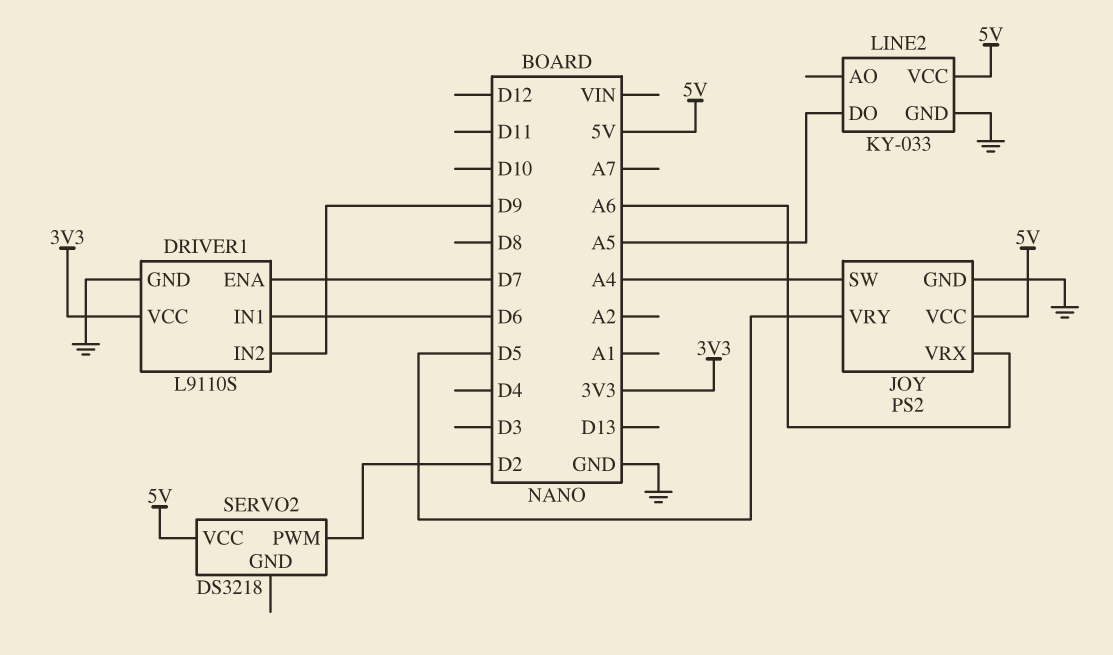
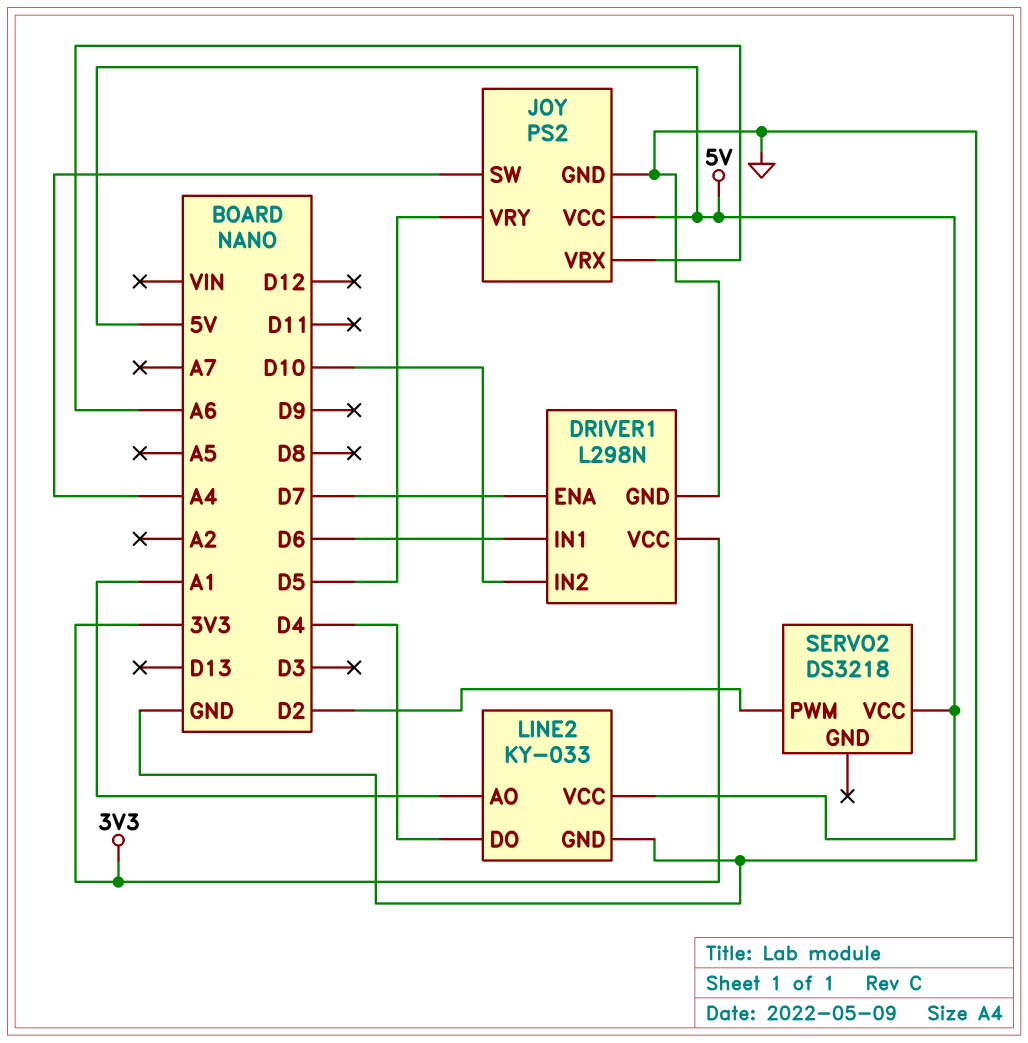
DRIVER1: L9110S -> L298N
DRIVER1 pin IN2: D9 -> D10
LINE2 pin AO: none -> A1
LINE2 pin DO: A5 -> D4

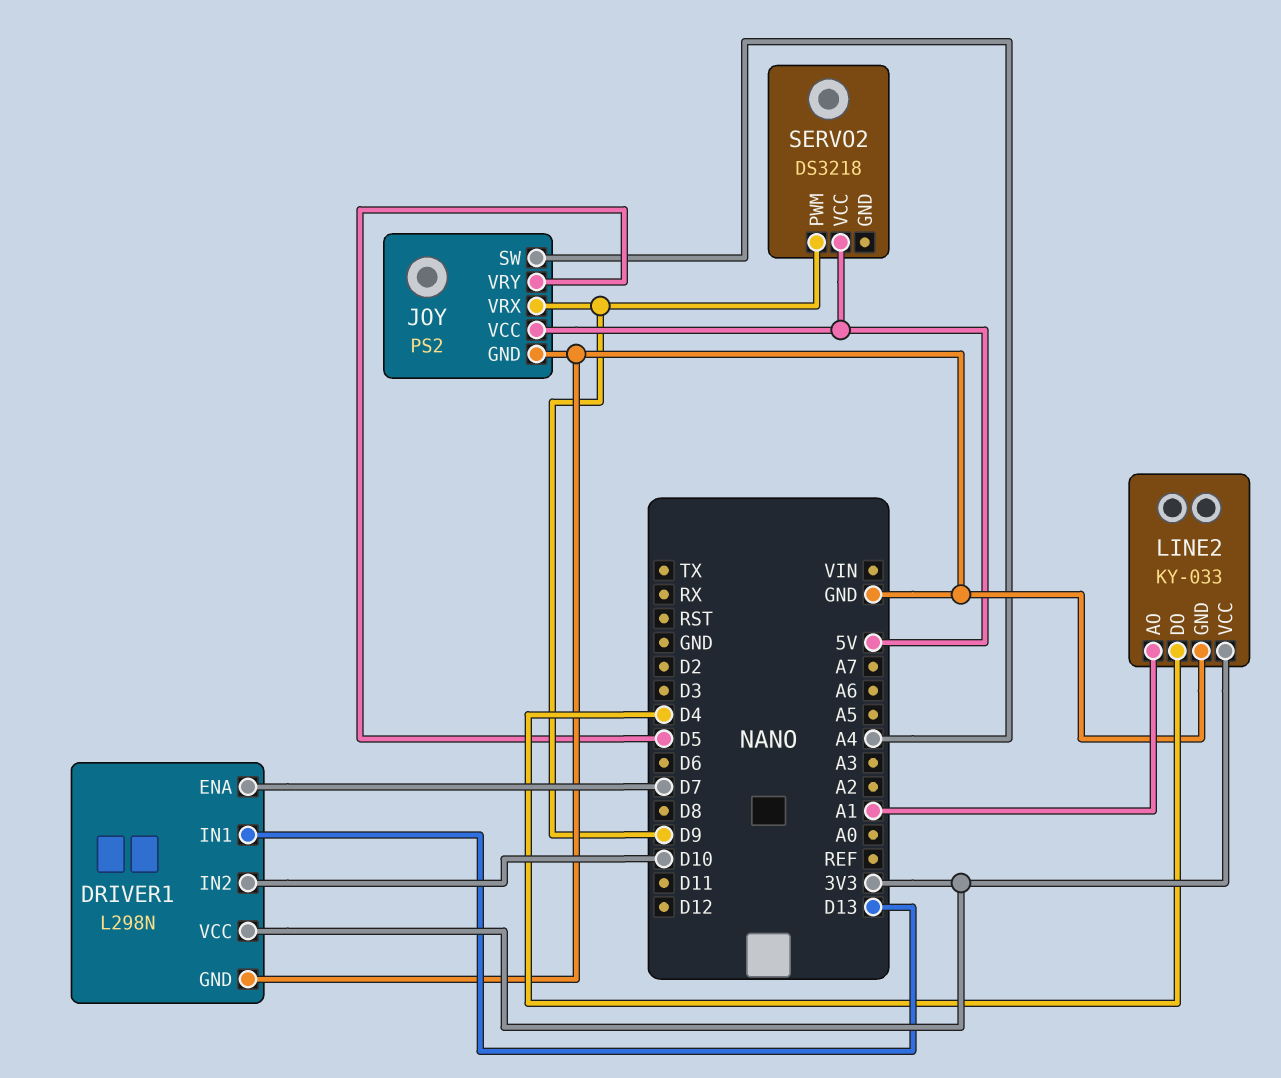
DRIVER1 pin IN1: D6 -> D13
JOY pin VRX: A6 -> D9
LINE2 pin VCC: 5V -> 3V3
SERVO2 pin PWM: D2 -> D9

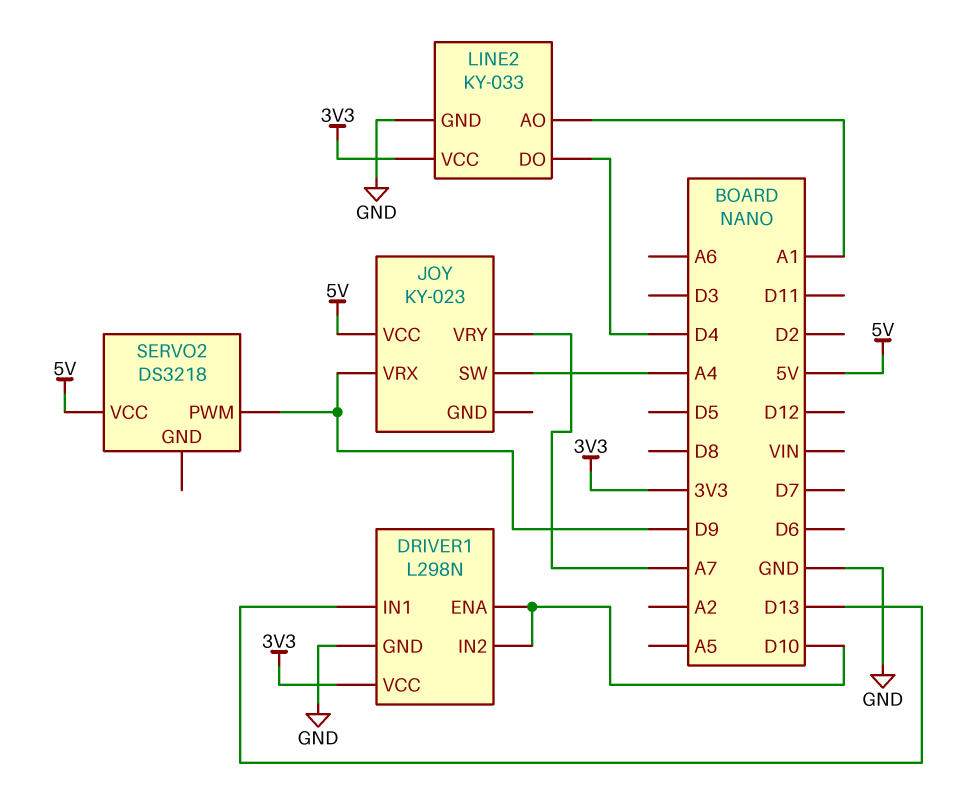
DRIVER1 pin ENA: D7 -> D10
JOY: PS2 -> KY-023
JOY pin GND: GND -> none
JOY pin VRY: D5 -> A7

